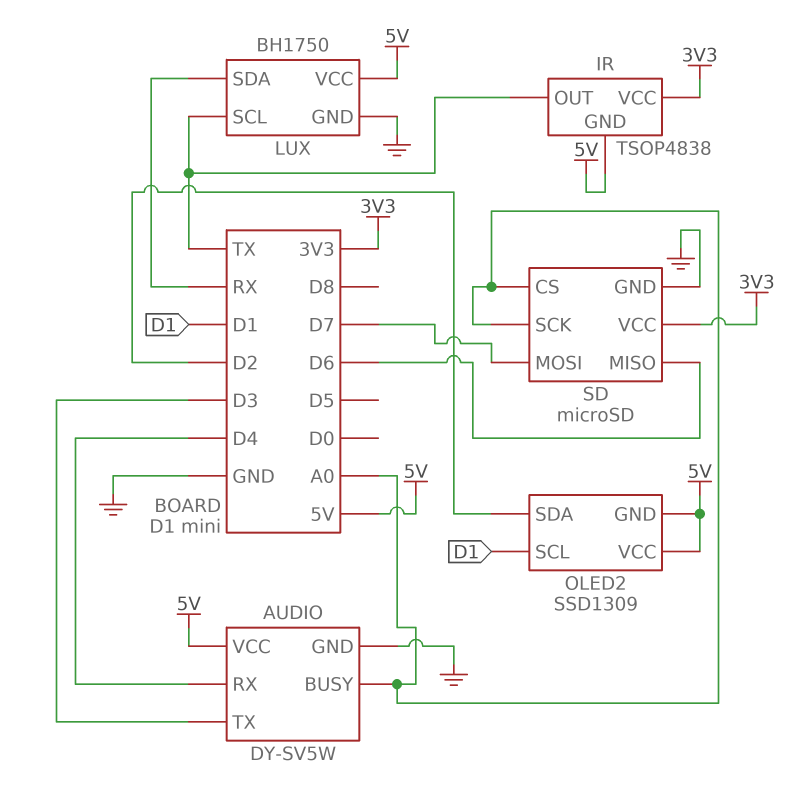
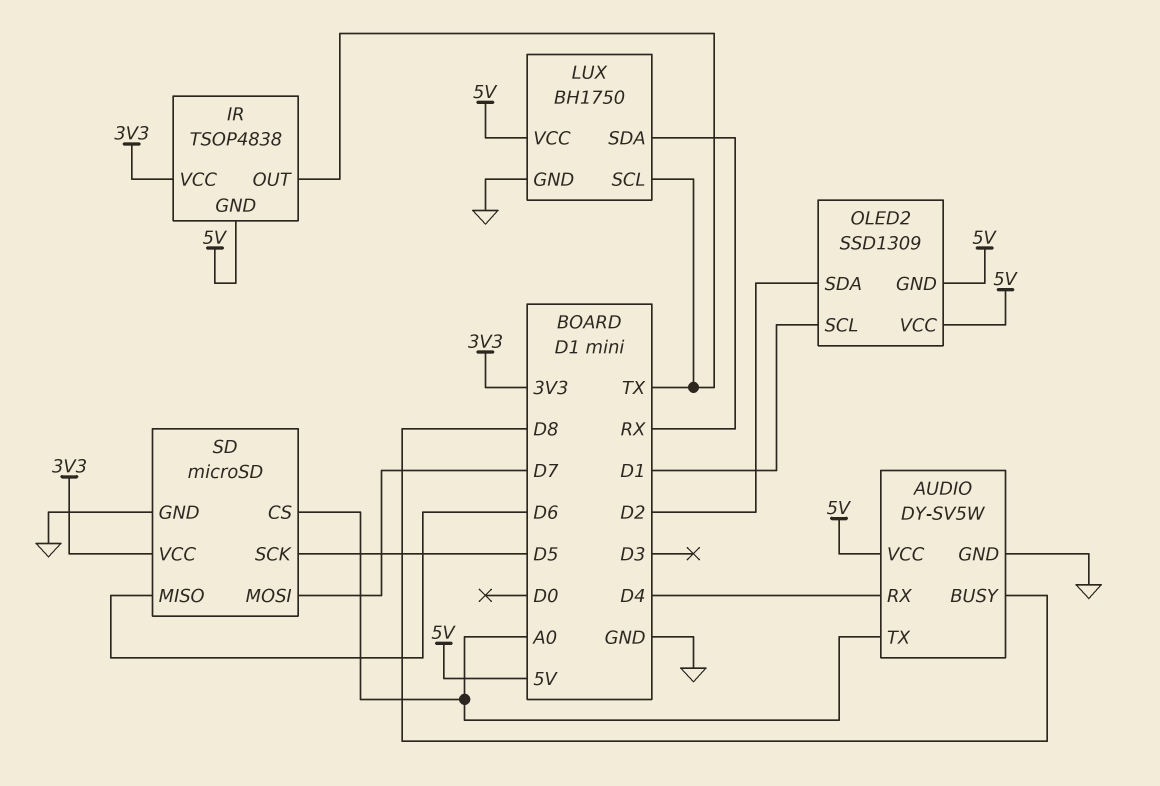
AUDIO pin BUSY: A0 -> D8
AUDIO pin TX: D3 -> A0
SD pin SCK: A0 -> D5

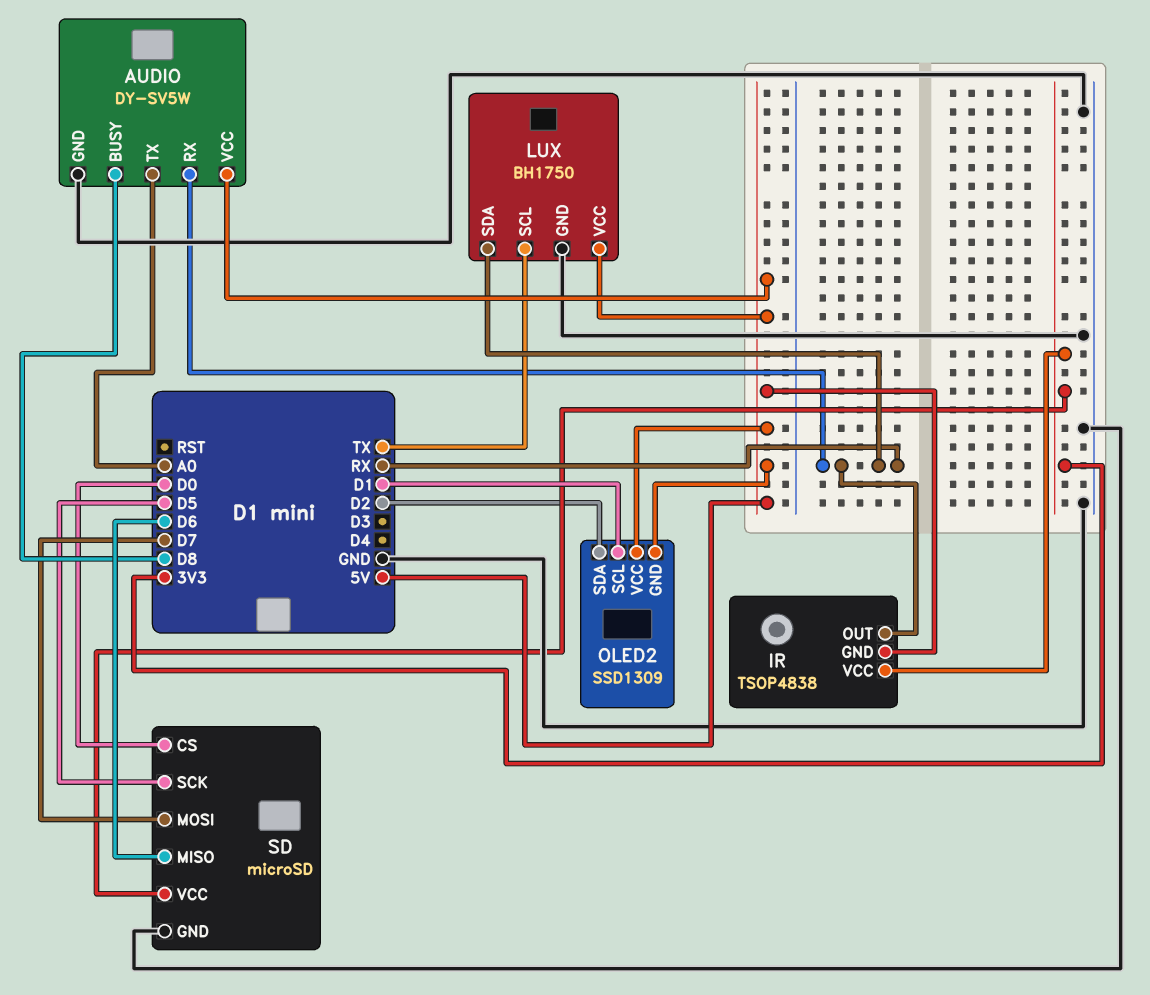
AUDIO pin RX: D4 -> RX
IR pin OUT: TX -> RX
SD pin CS: A0 -> D0

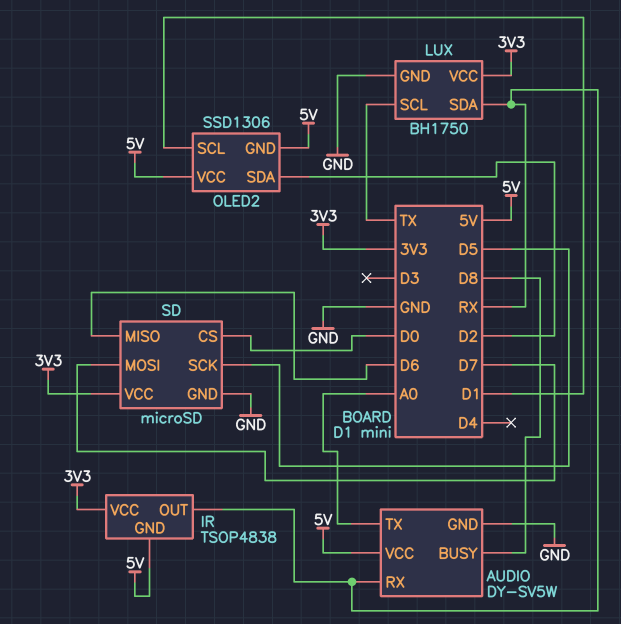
LUX pin VCC: 5V -> 3V3
OLED2: SSD1309 -> SSD1306

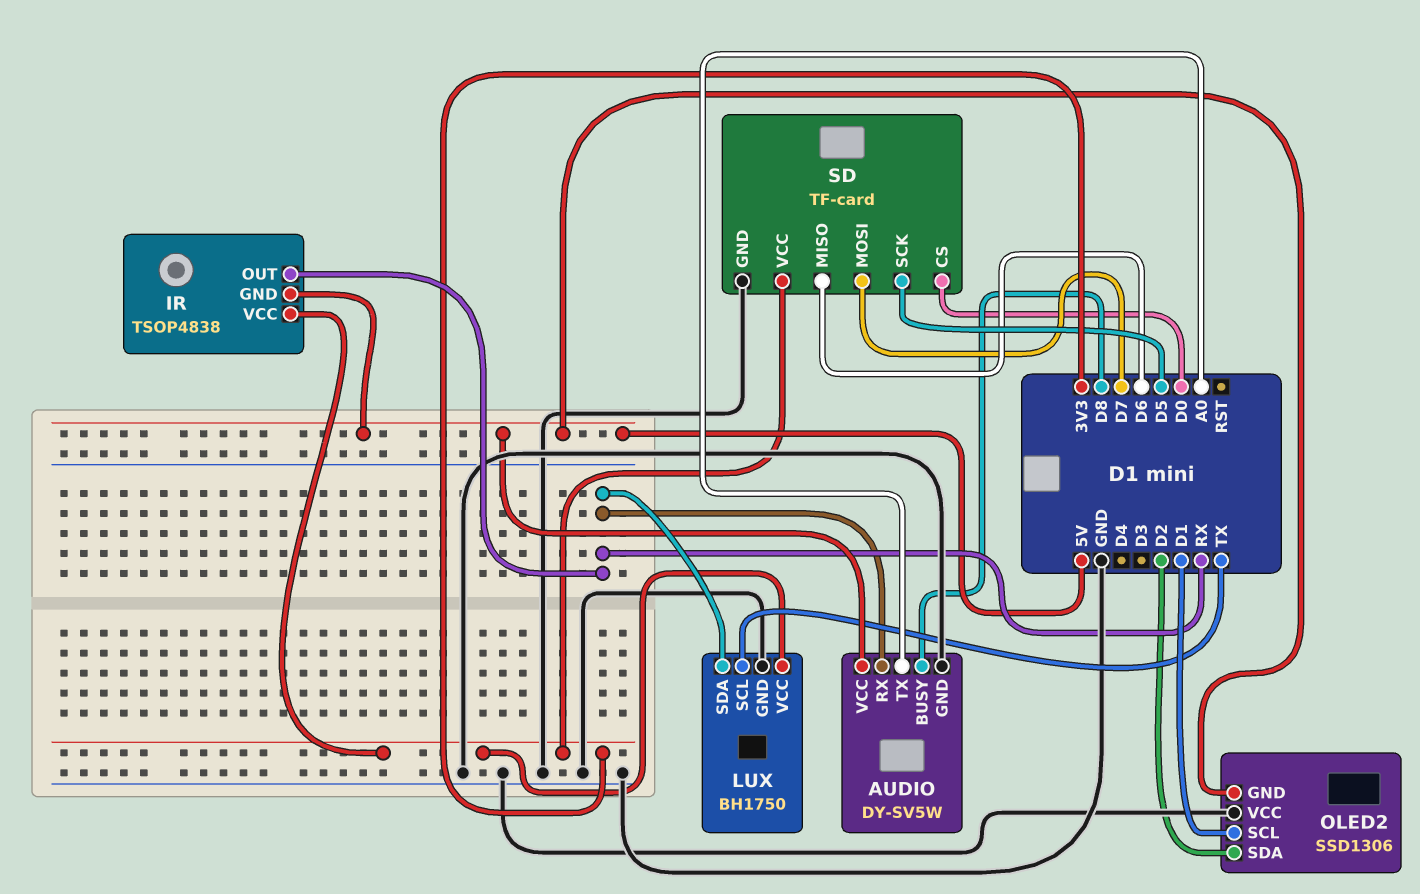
OLED2 pin VCC: 5V -> GND
SD: microSD -> TF-card

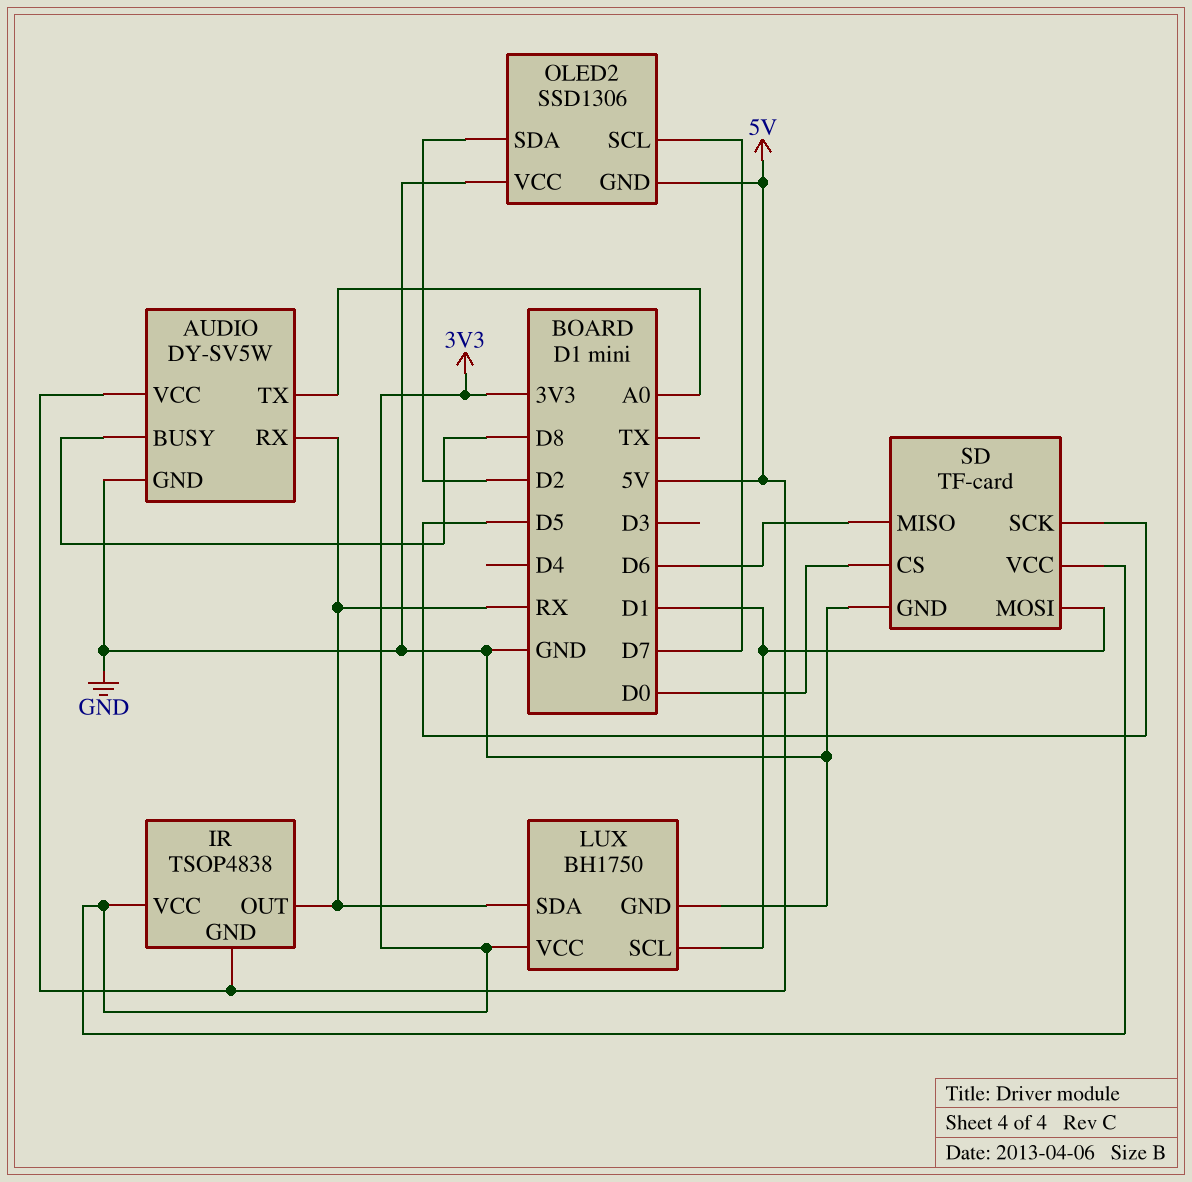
LUX pin SCL: TX -> D1
OLED2 pin SCL: D1 -> D7
SD pin MOSI: D7 -> D1

